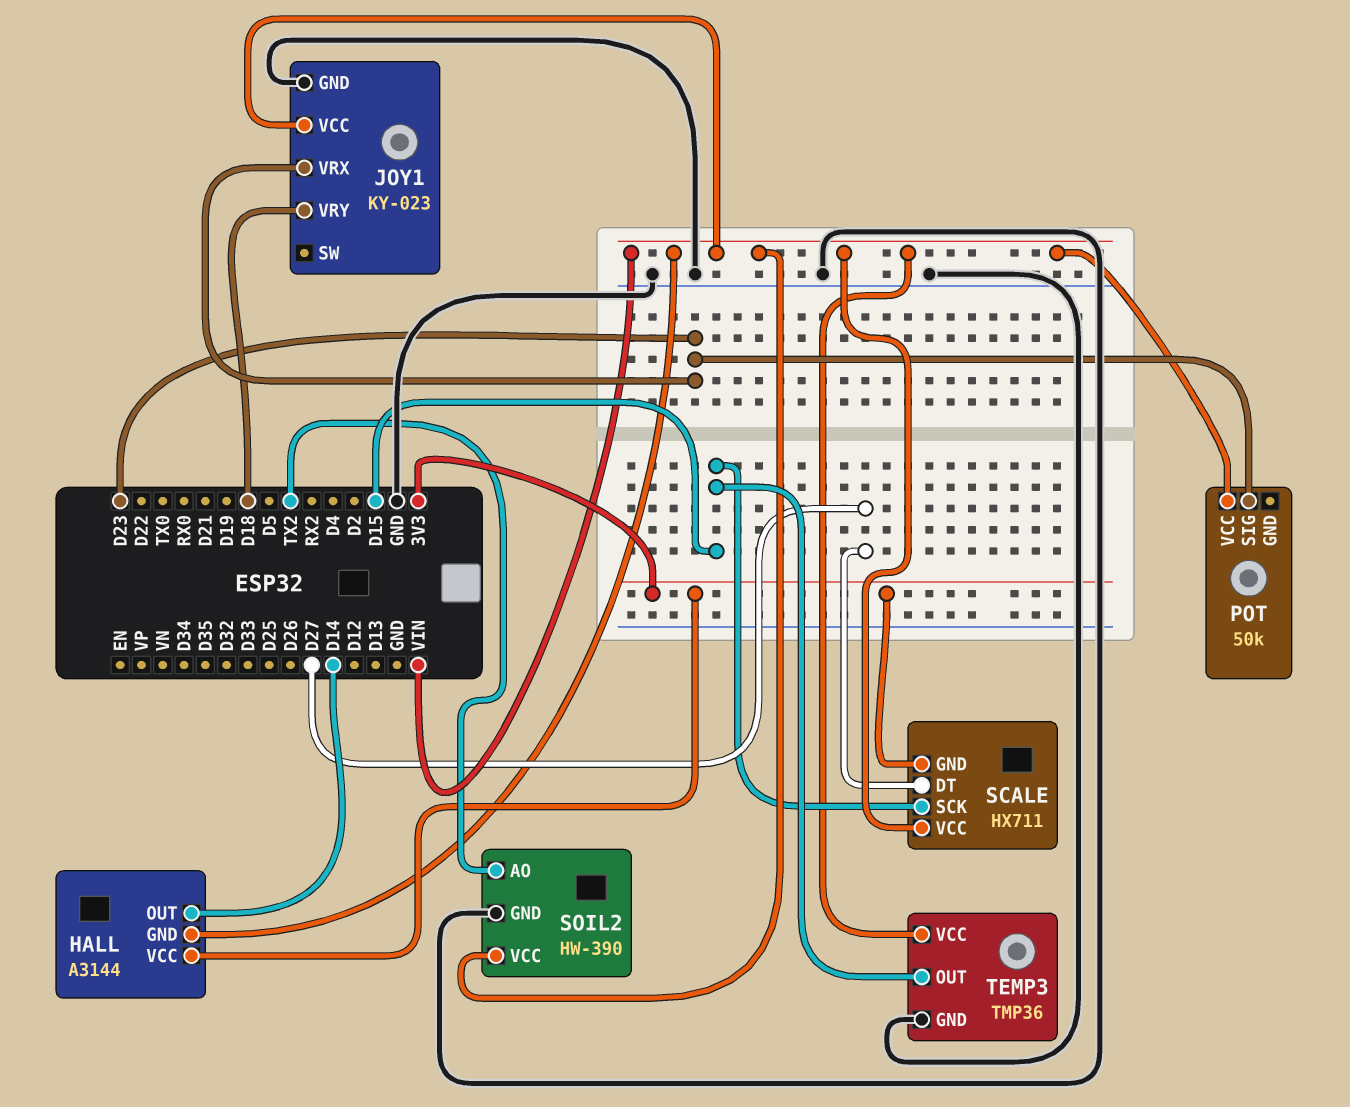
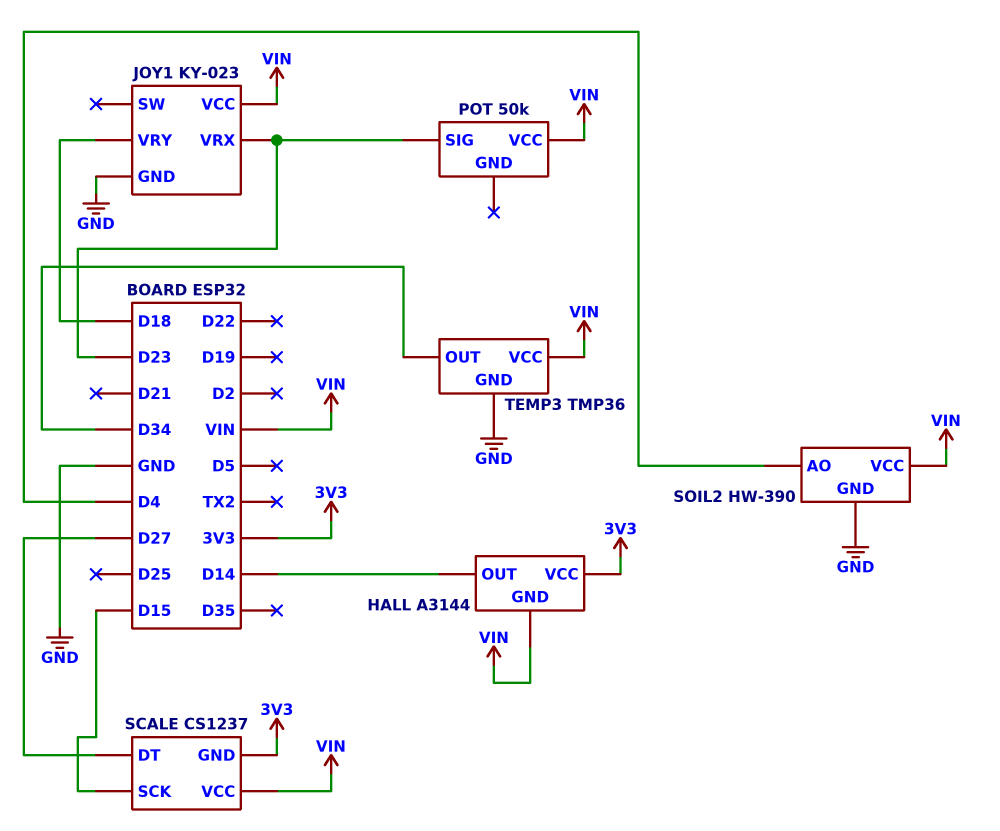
SCALE: HX711 -> CS1237
SOIL2 pin AO: TX2 -> D4
TEMP3 pin OUT: D15 -> D34

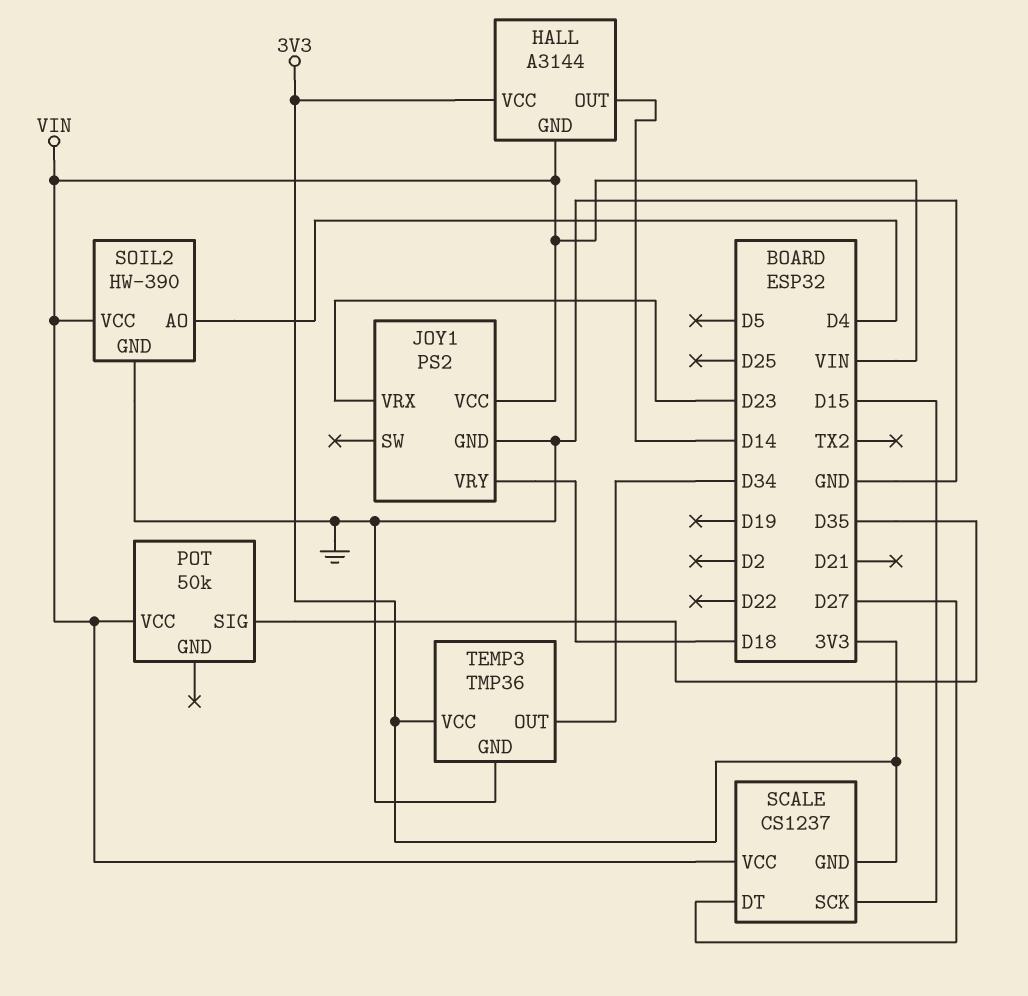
JOY1: KY-023 -> PS2
POT pin SIG: D23 -> D35
TEMP3 pin VCC: VIN -> 3V3

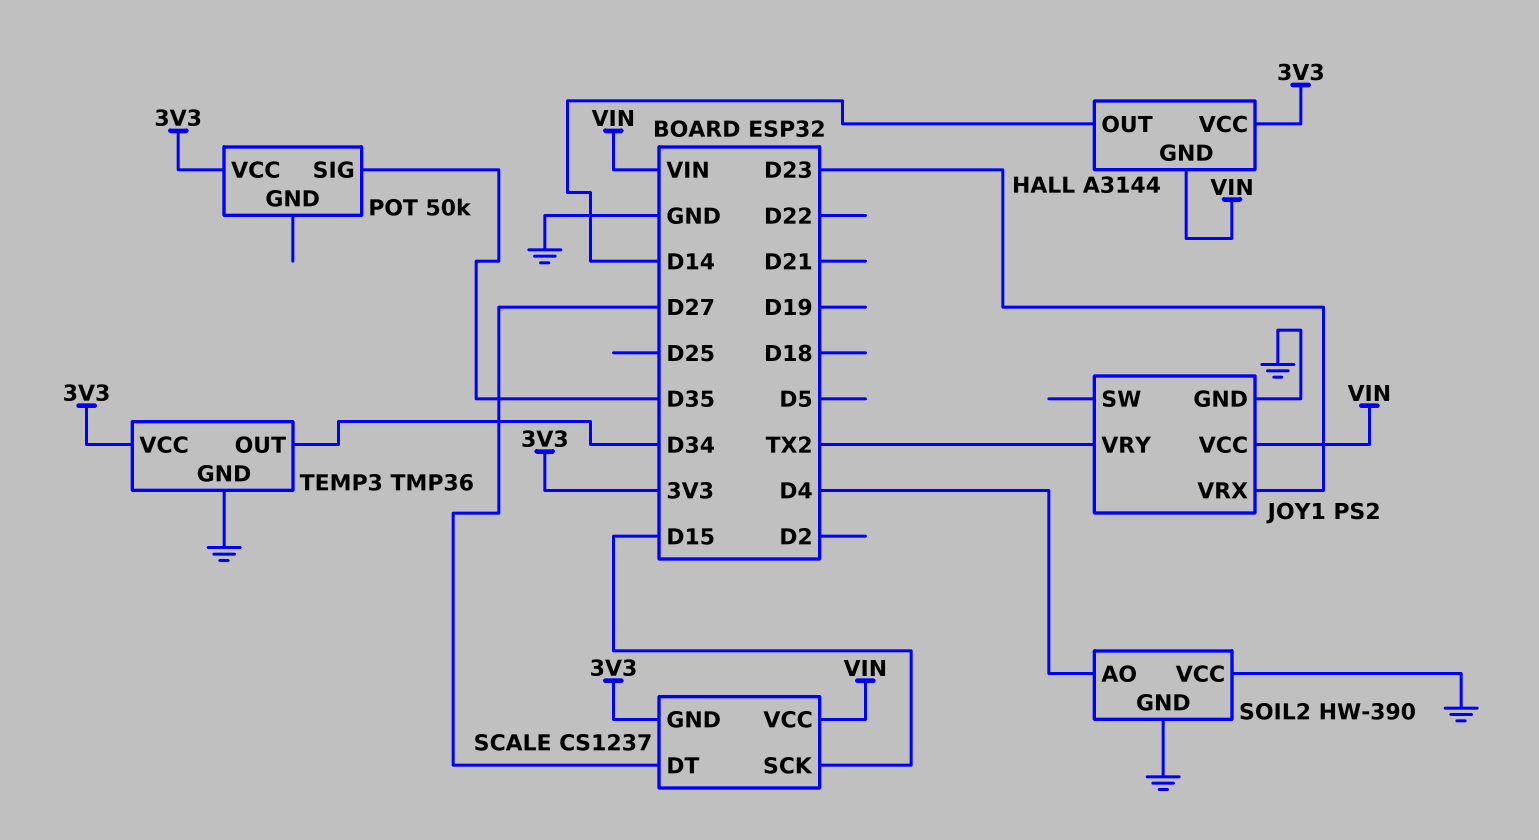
JOY1 pin VRY: D18 -> TX2
POT pin VCC: VIN -> 3V3
SOIL2 pin VCC: VIN -> GND

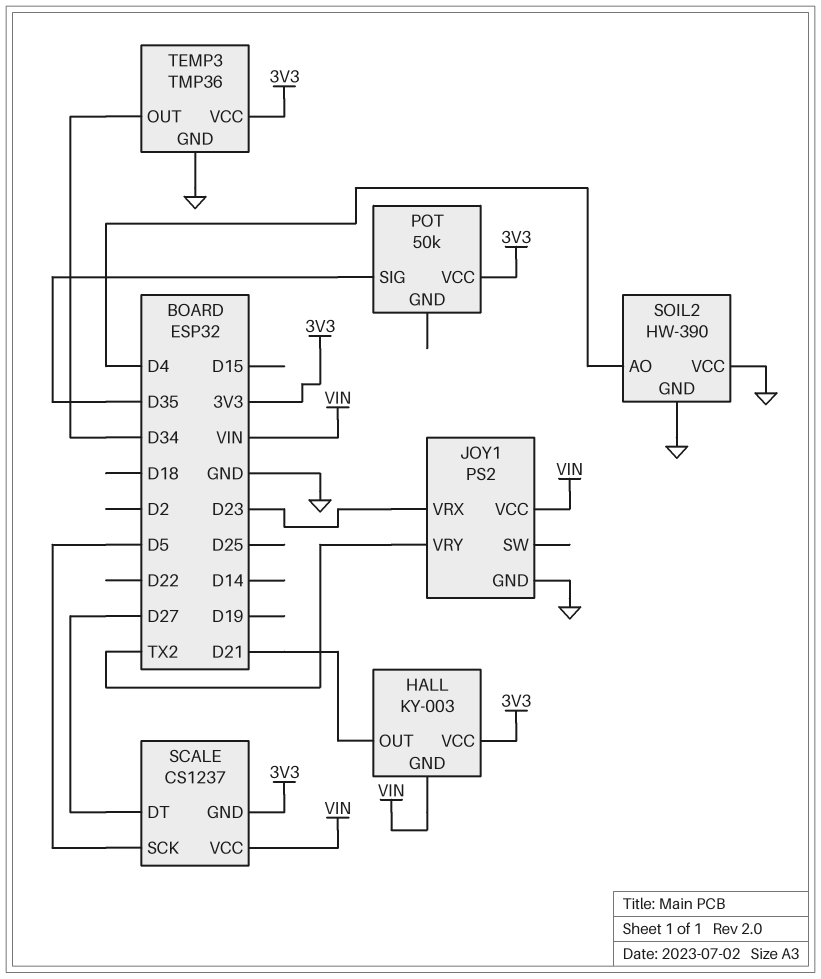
HALL: A3144 -> KY-003
HALL pin OUT: D14 -> D21
SCALE pin SCK: D15 -> D5

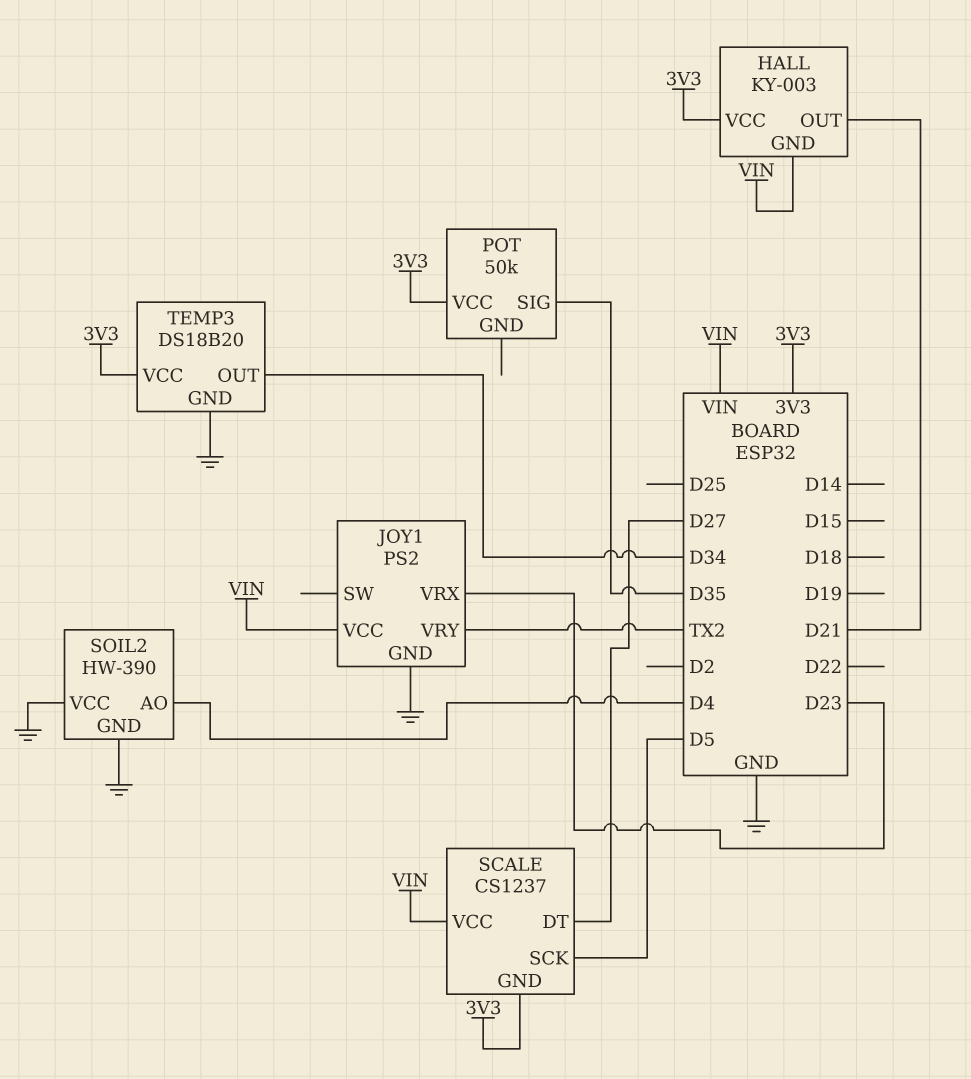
TEMP3: TMP36 -> DS18B20

